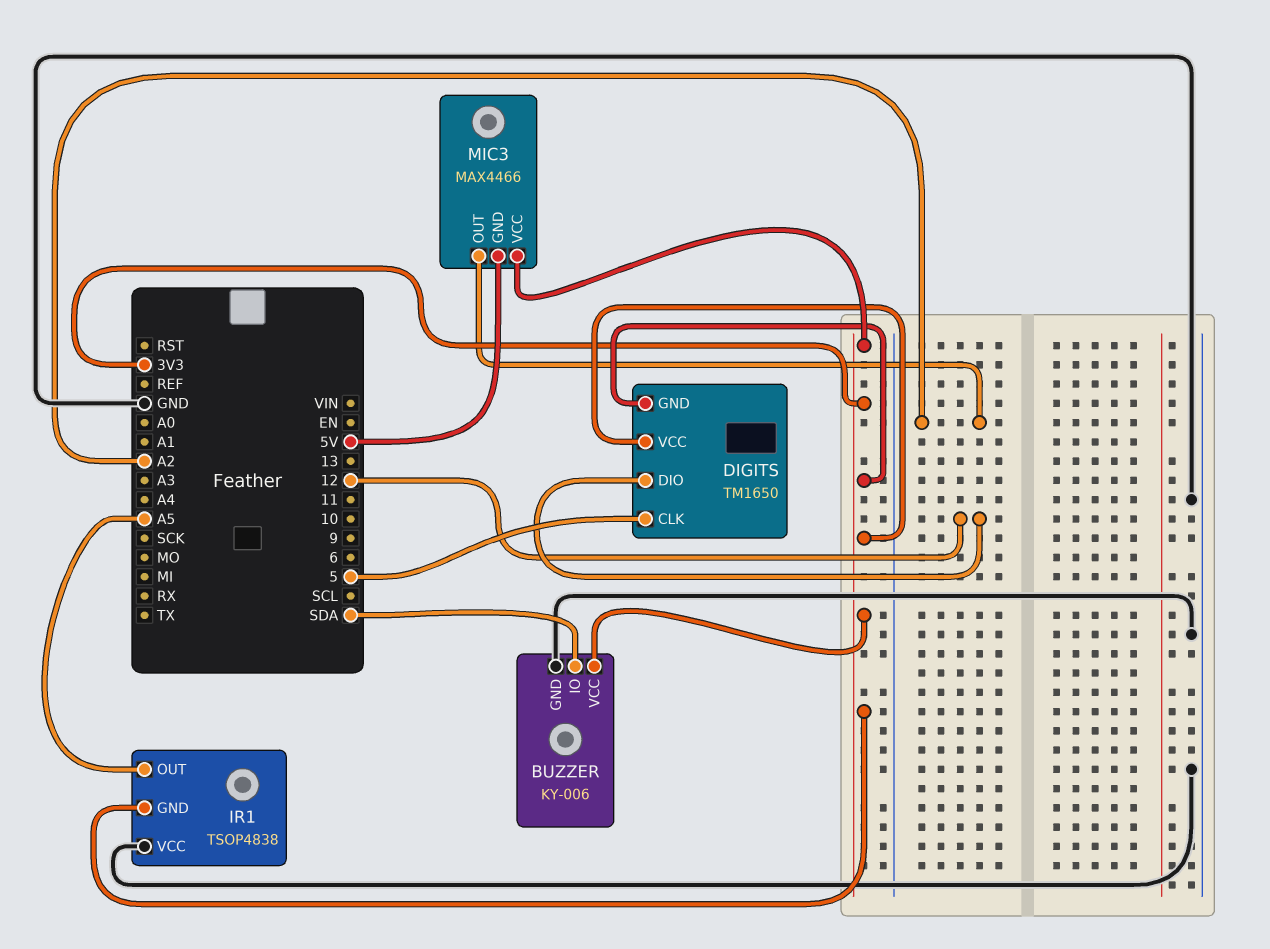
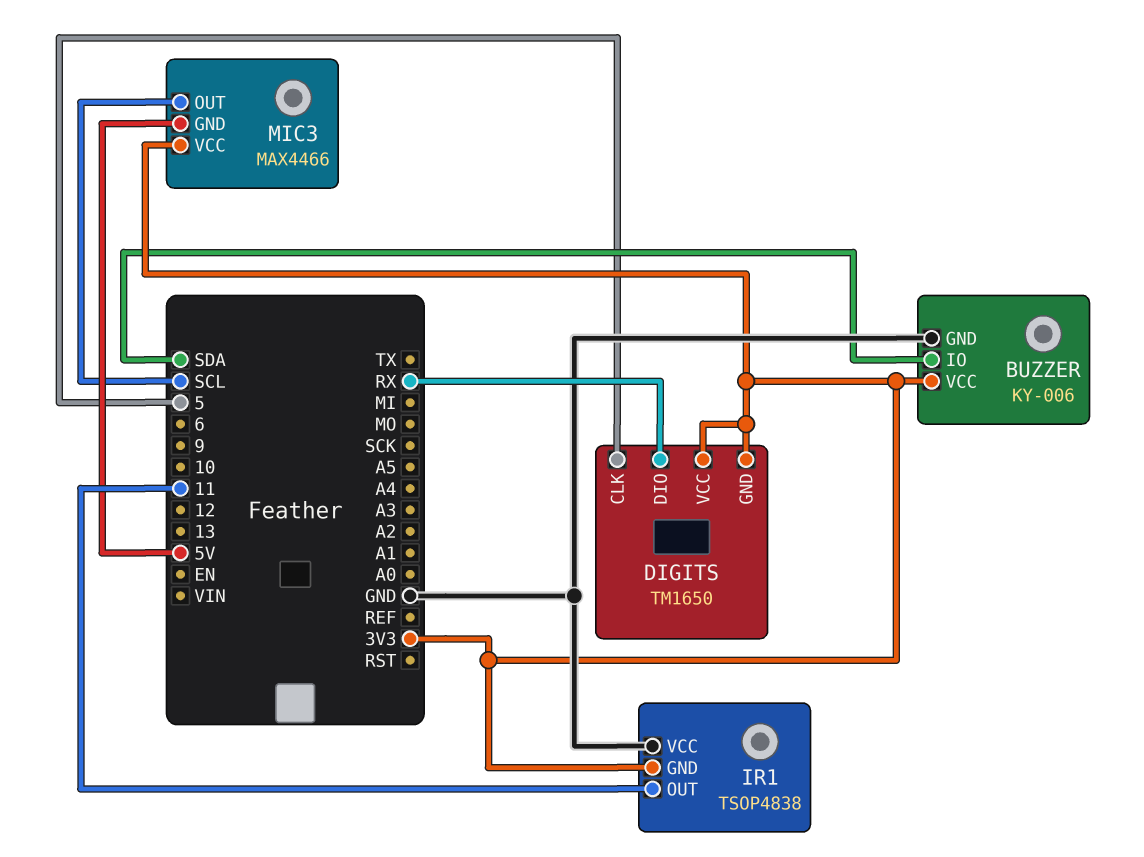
DIGITS pin DIO: 12 -> RX
IR1 pin OUT: A5 -> 11
MIC3 pin OUT: A2 -> SCL

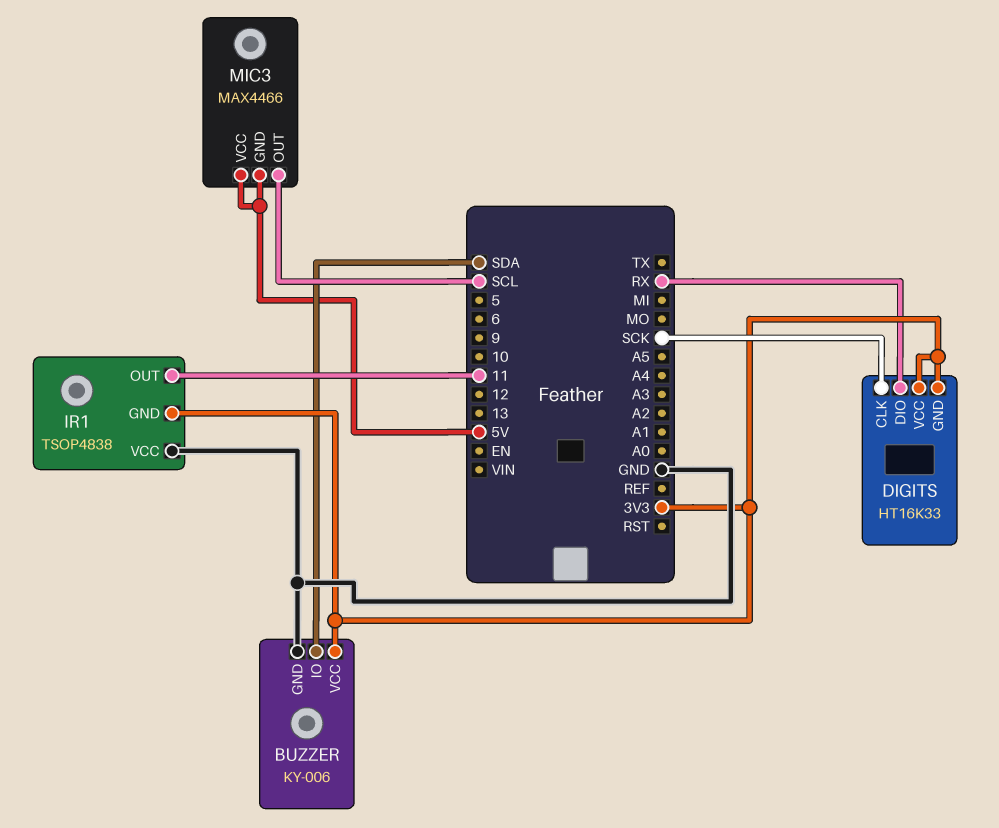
DIGITS: TM1650 -> HT16K33
DIGITS pin CLK: 5 -> SCK
MIC3 pin VCC: 3V3 -> 5V

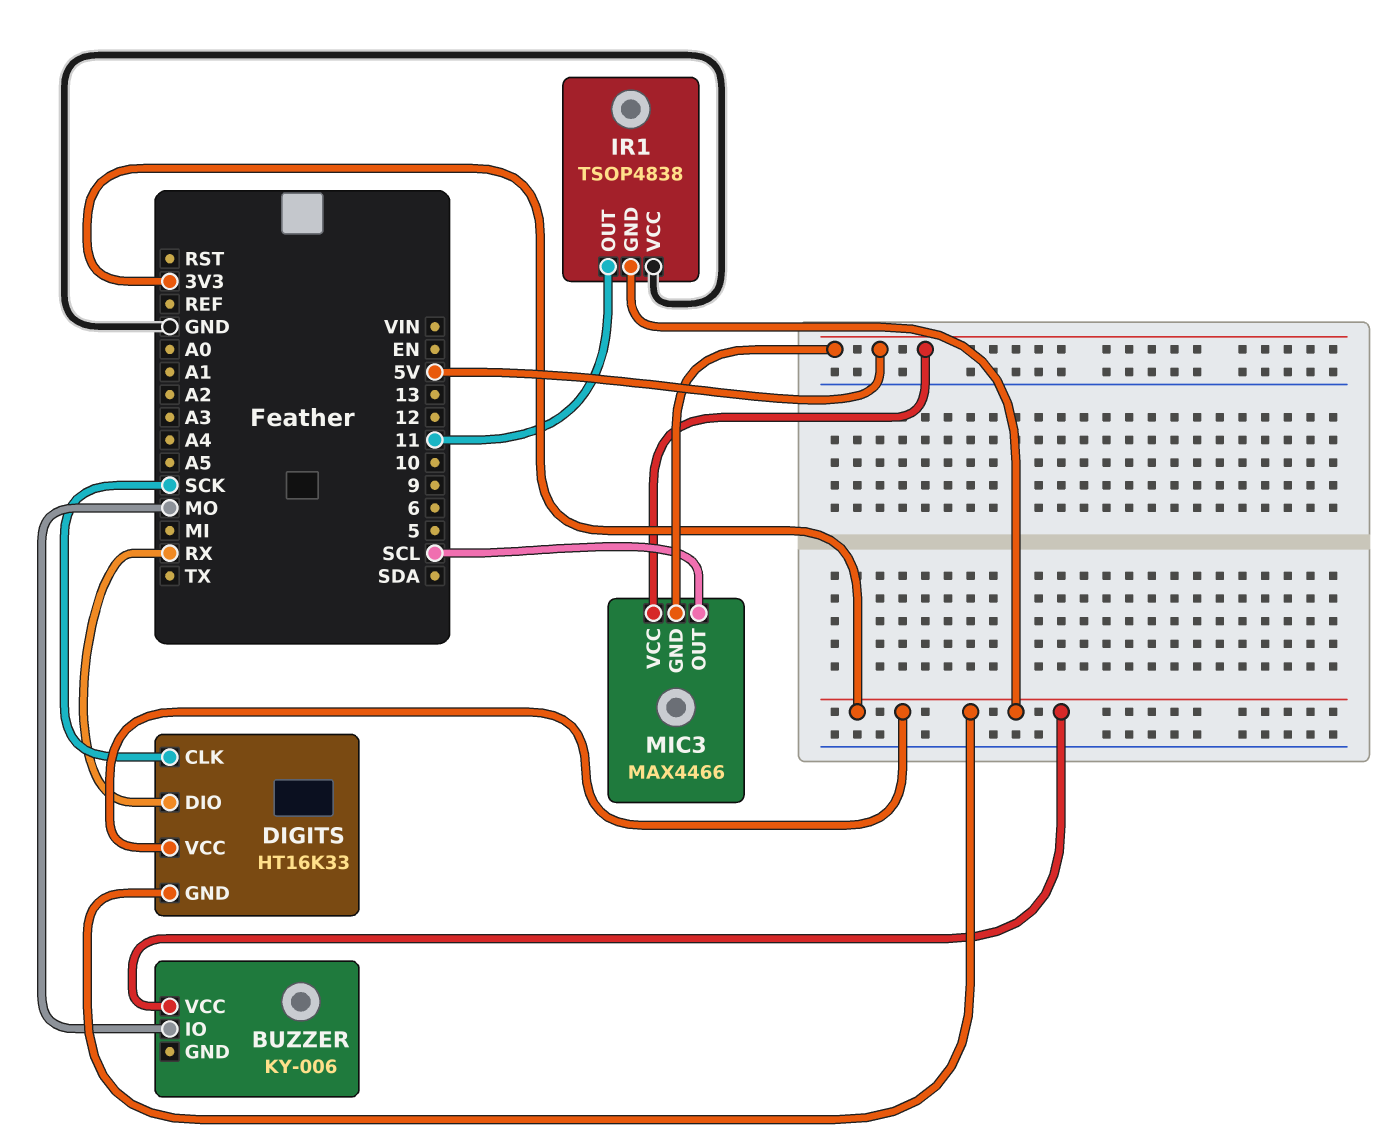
BUZZER pin GND: GND -> none
BUZZER pin IO: SDA -> MO

